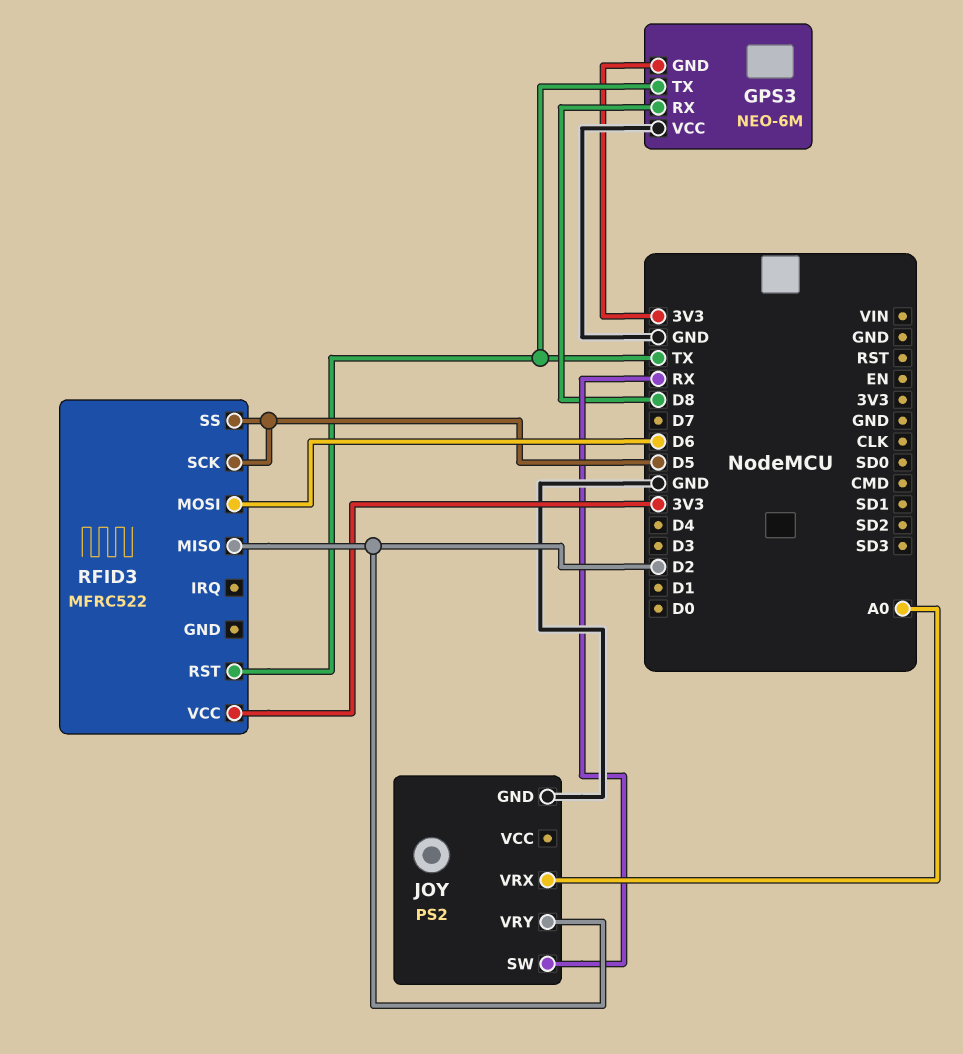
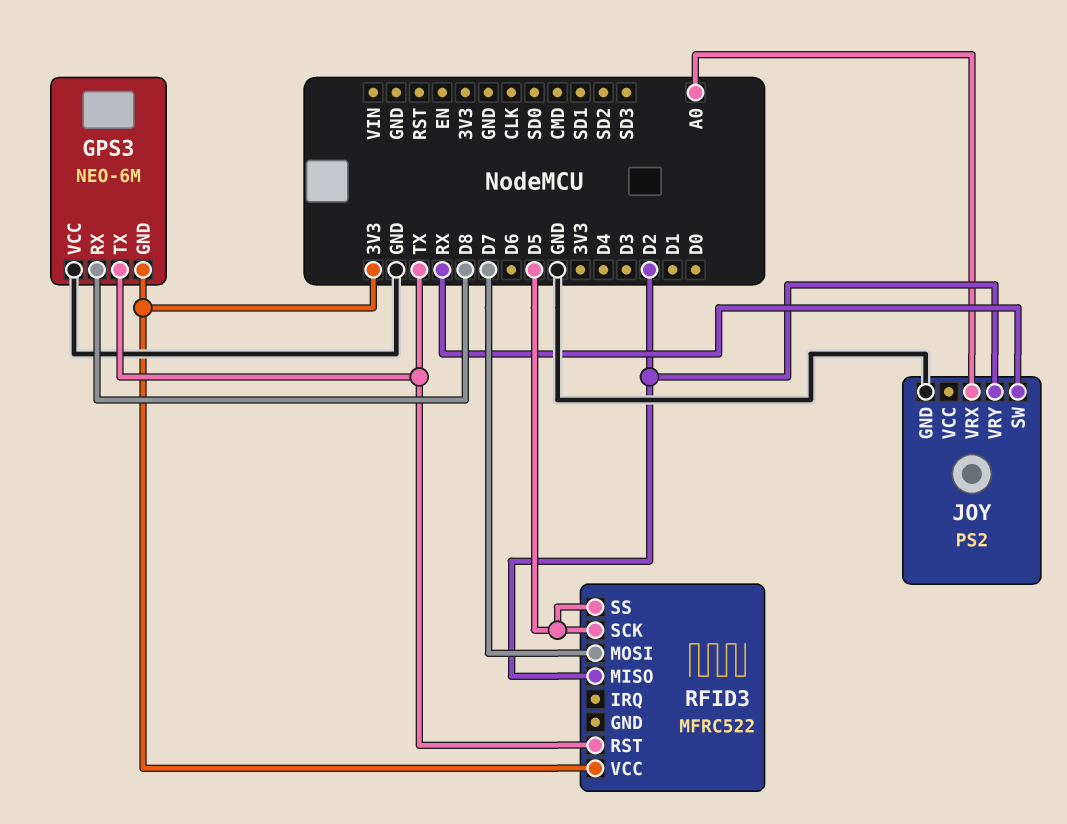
RFID3 pin MOSI: D6 -> D7

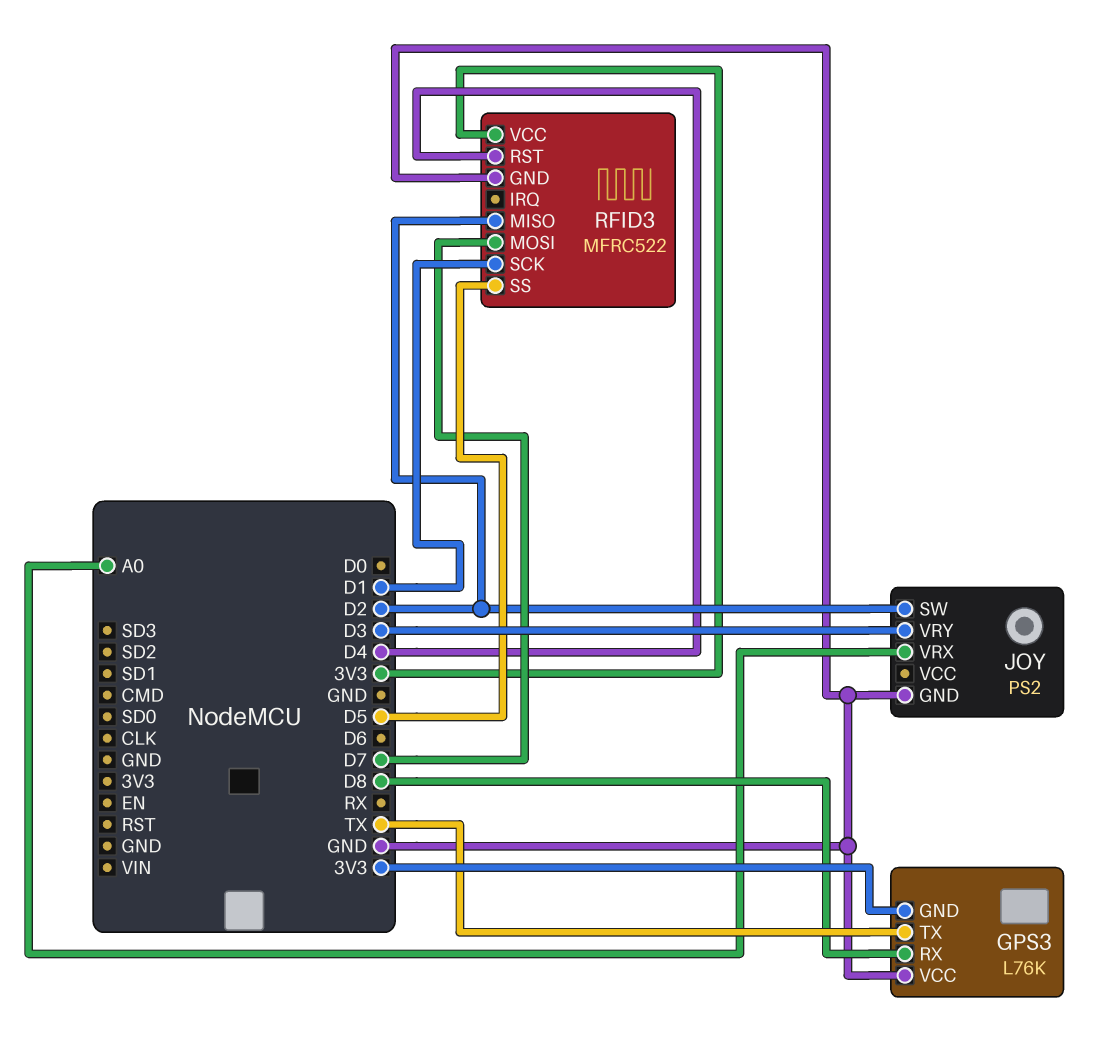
GPS3: NEO-6M -> L76K
JOY pin SW: RX -> D2
JOY pin VRY: D2 -> D3
RFID3 pin GND: none -> GND
RFID3 pin RST: TX -> D4
RFID3 pin SCK: D5 -> D1

